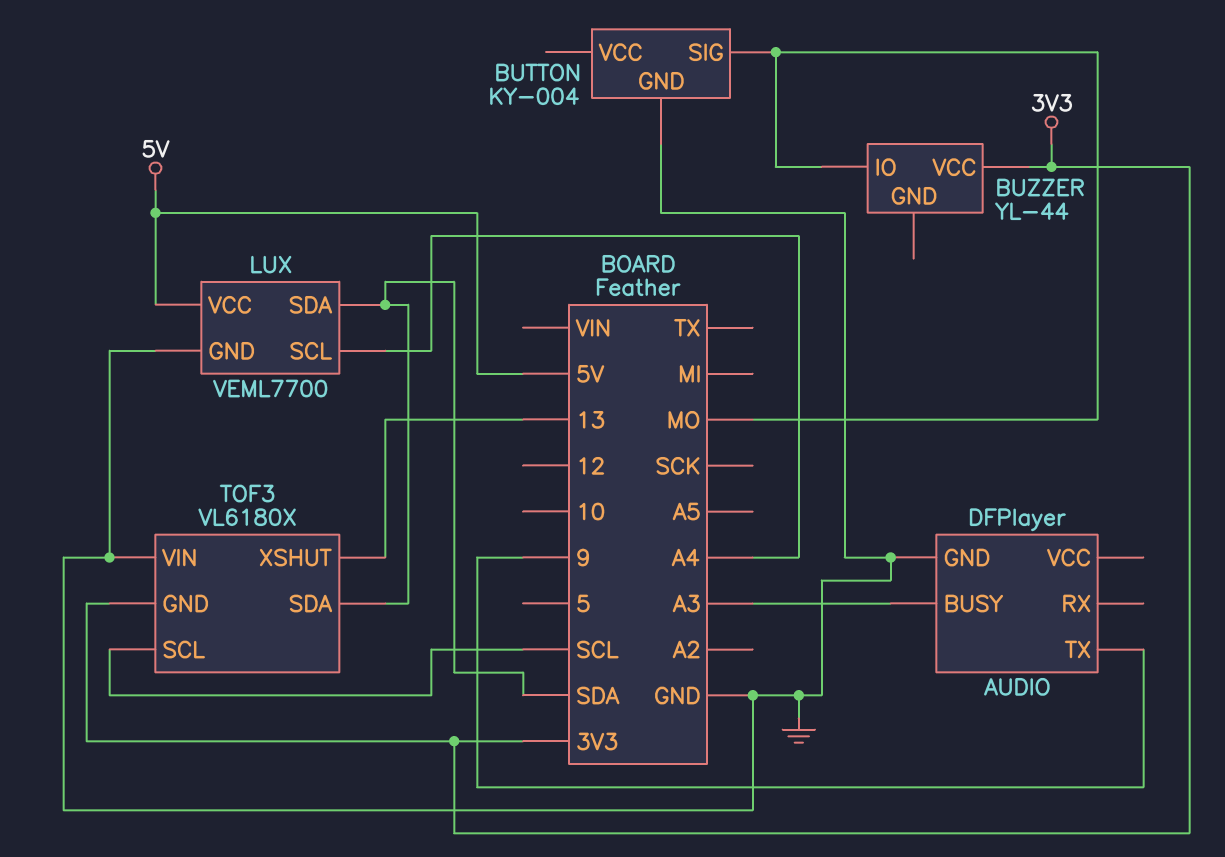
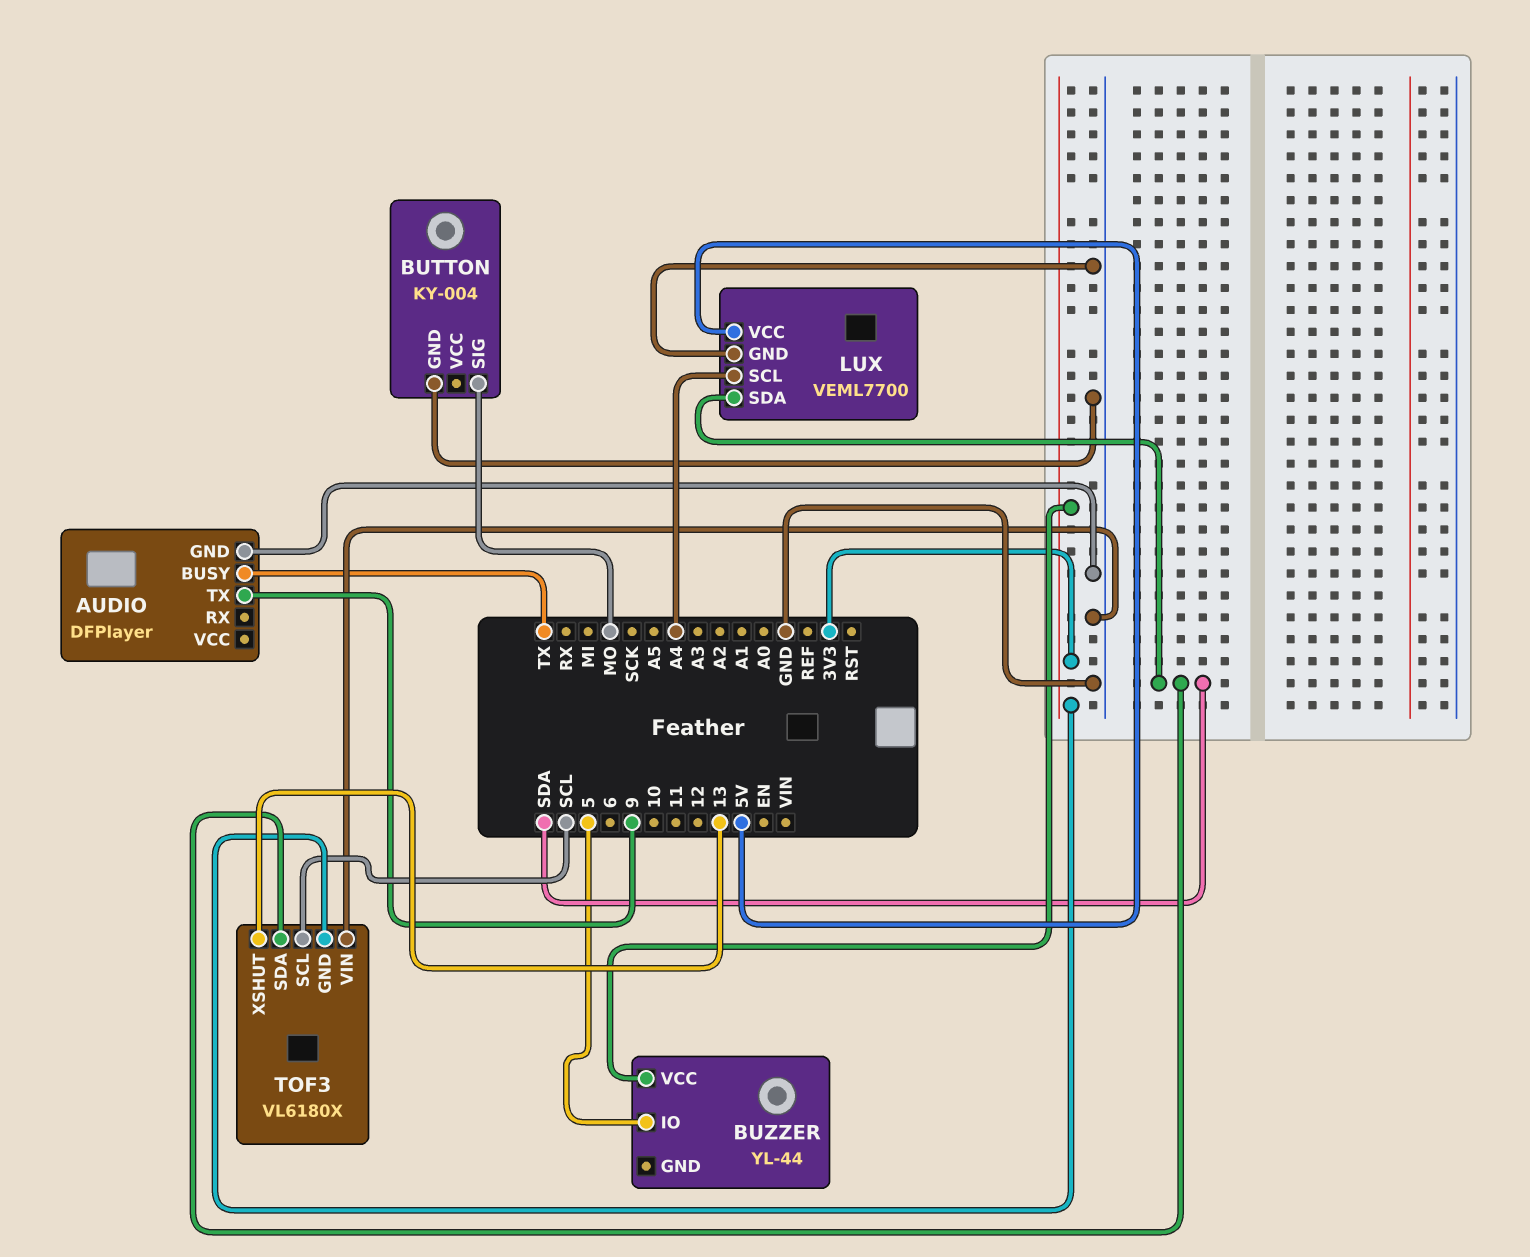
AUDIO pin BUSY: A3 -> TX
BUZZER pin IO: MO -> 5

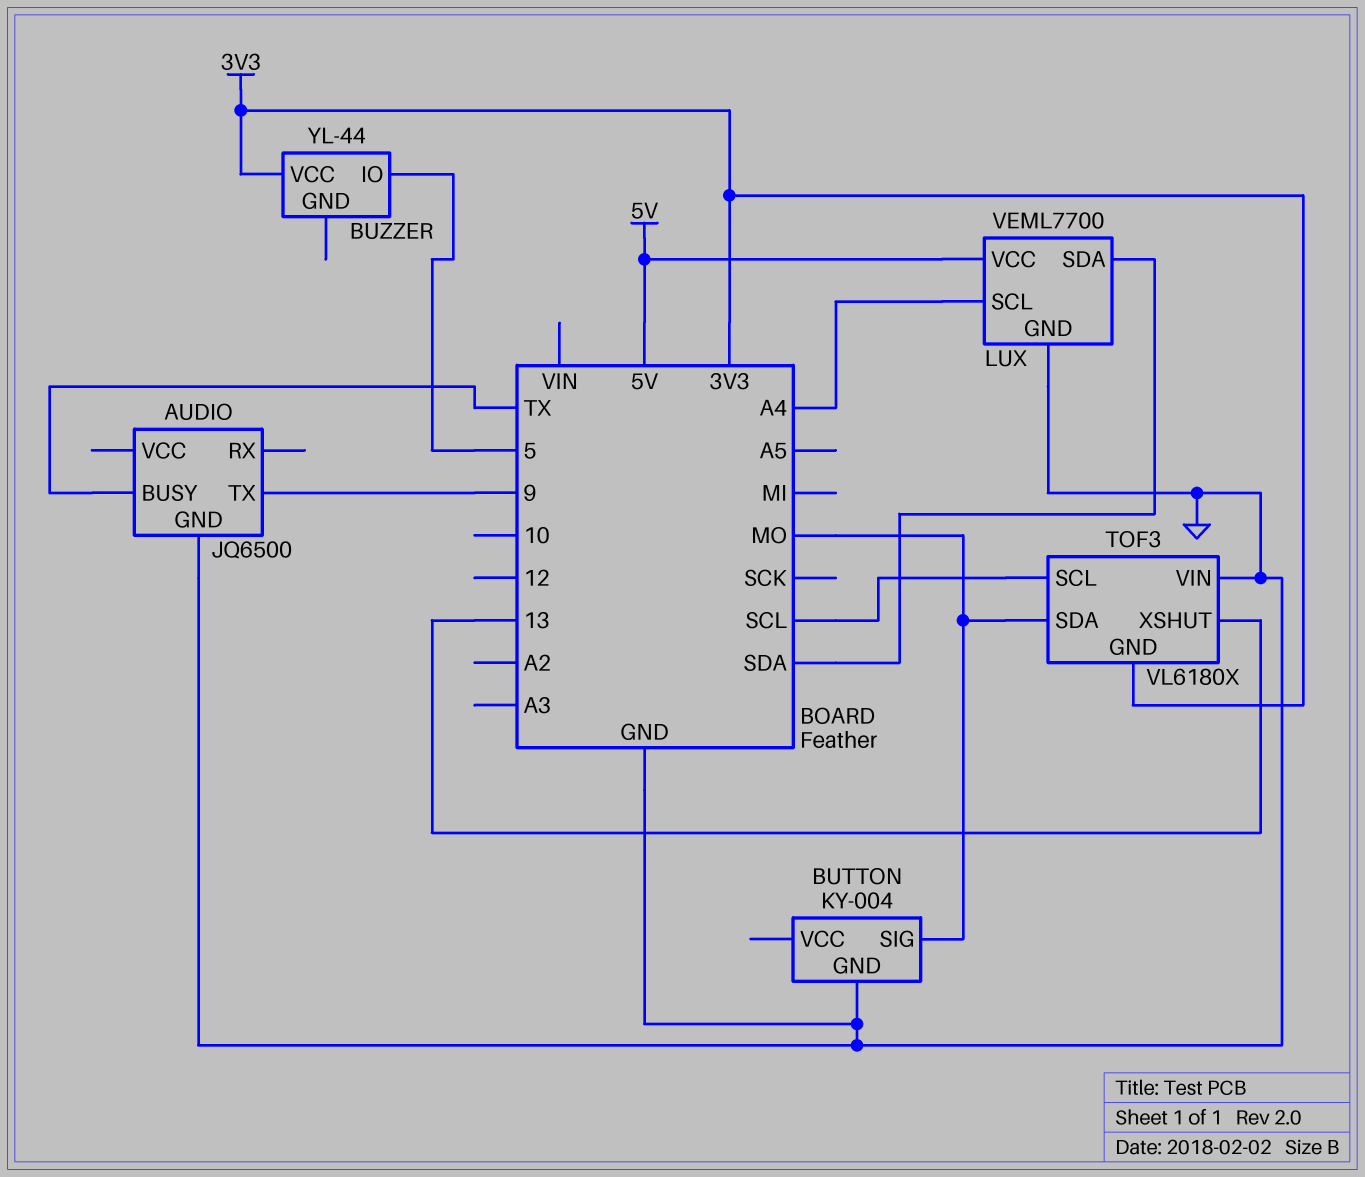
AUDIO: DFPlayer -> JQ6500
TOF3 pin SDA: SDA -> MO

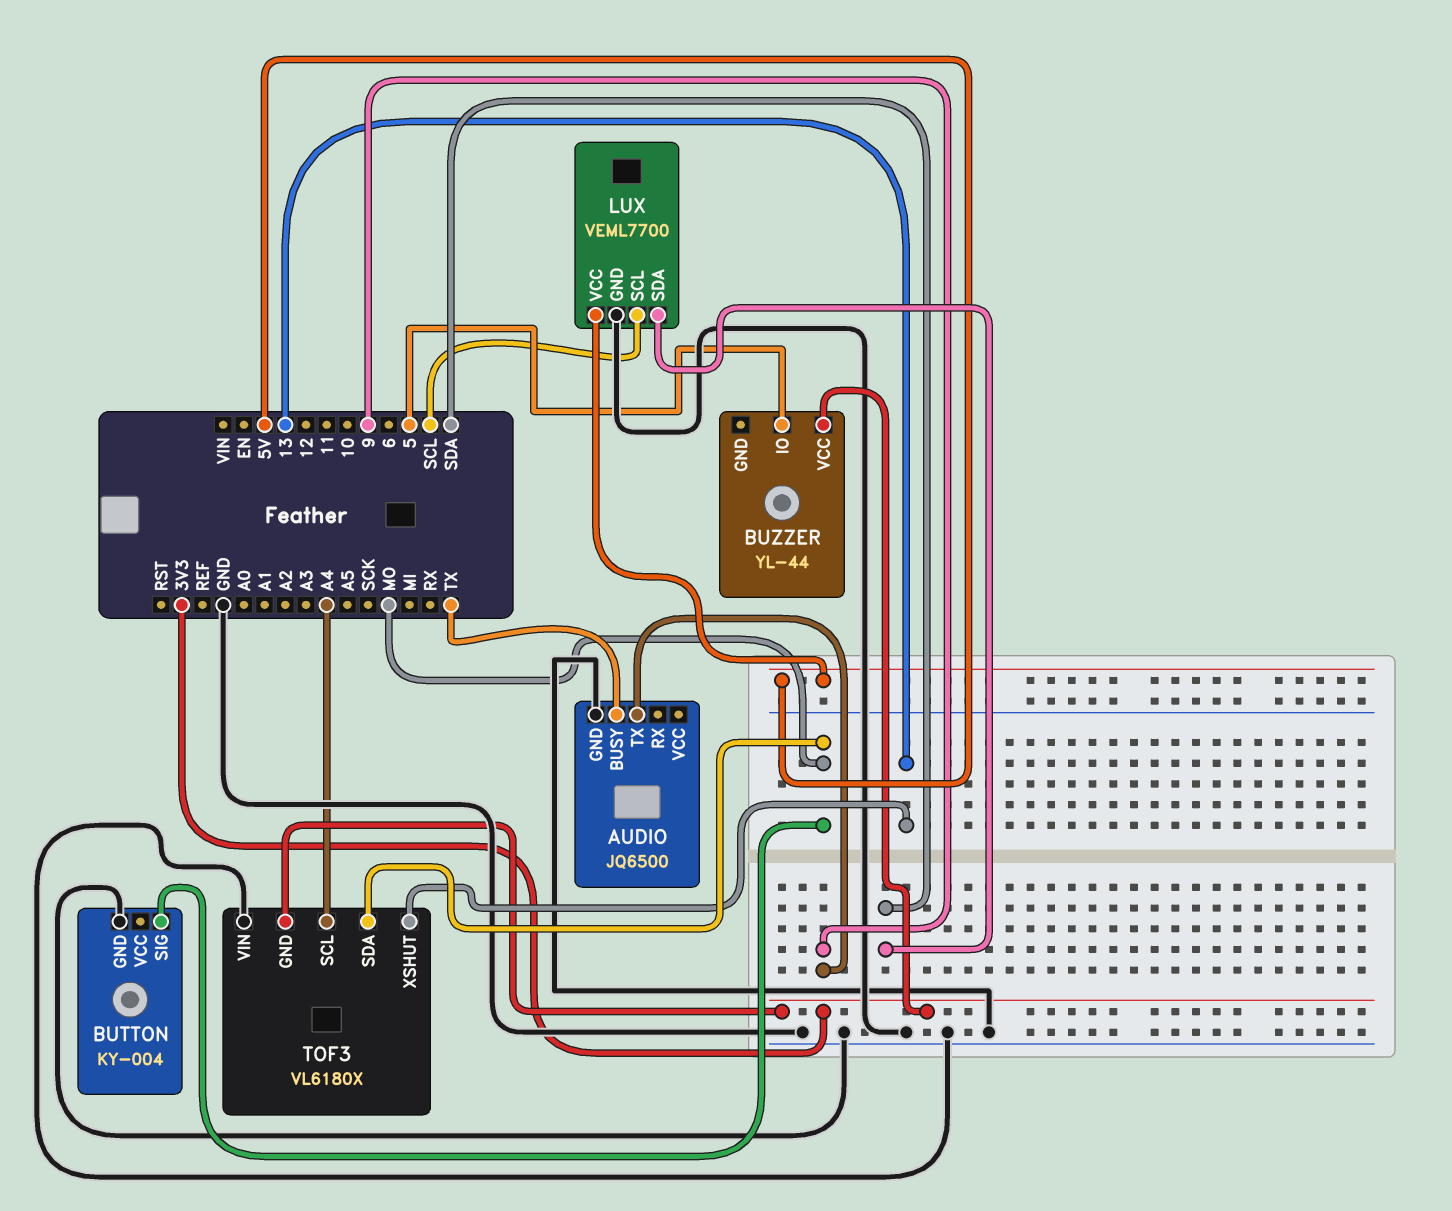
LUX pin SCL: A4 -> SCL
TOF3 pin SCL: SCL -> A4

